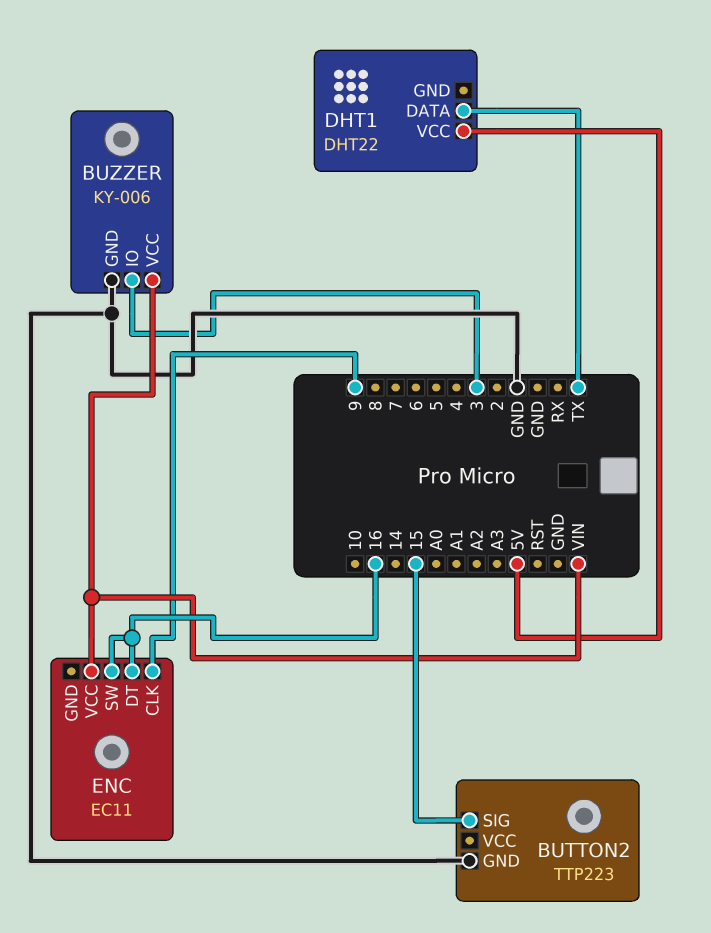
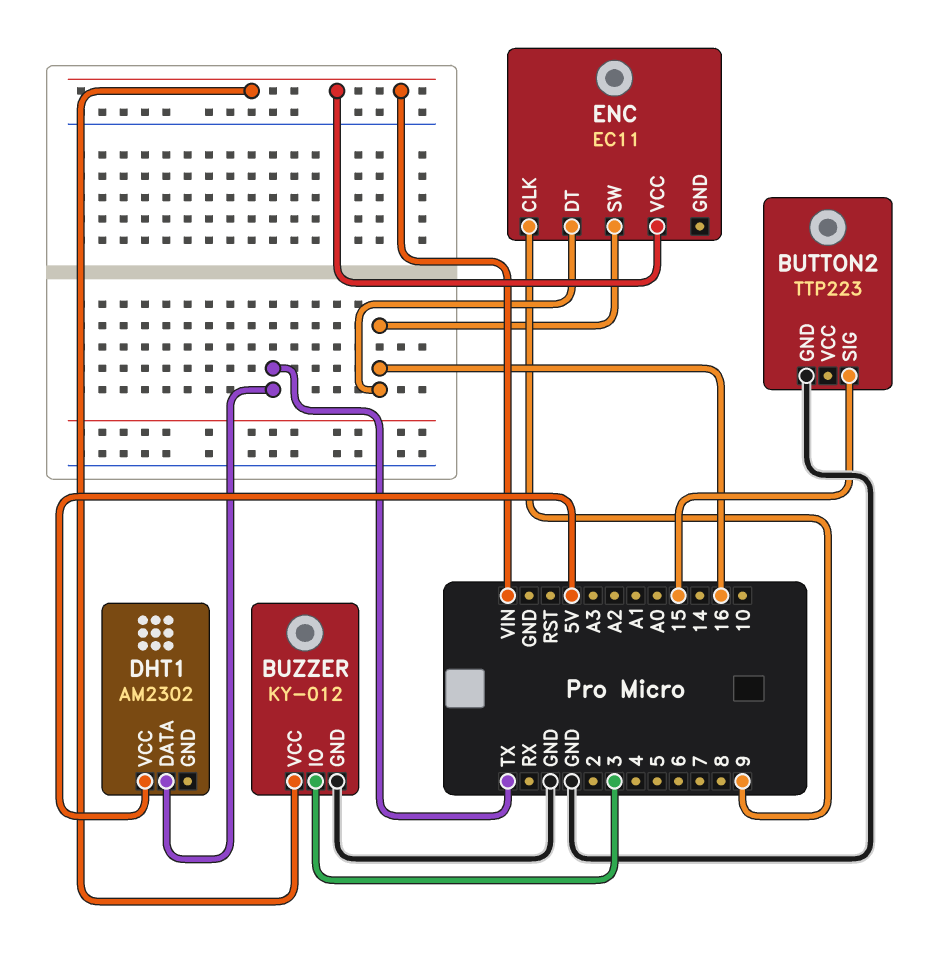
BUZZER: KY-006 -> KY-012
DHT1: DHT22 -> AM2302

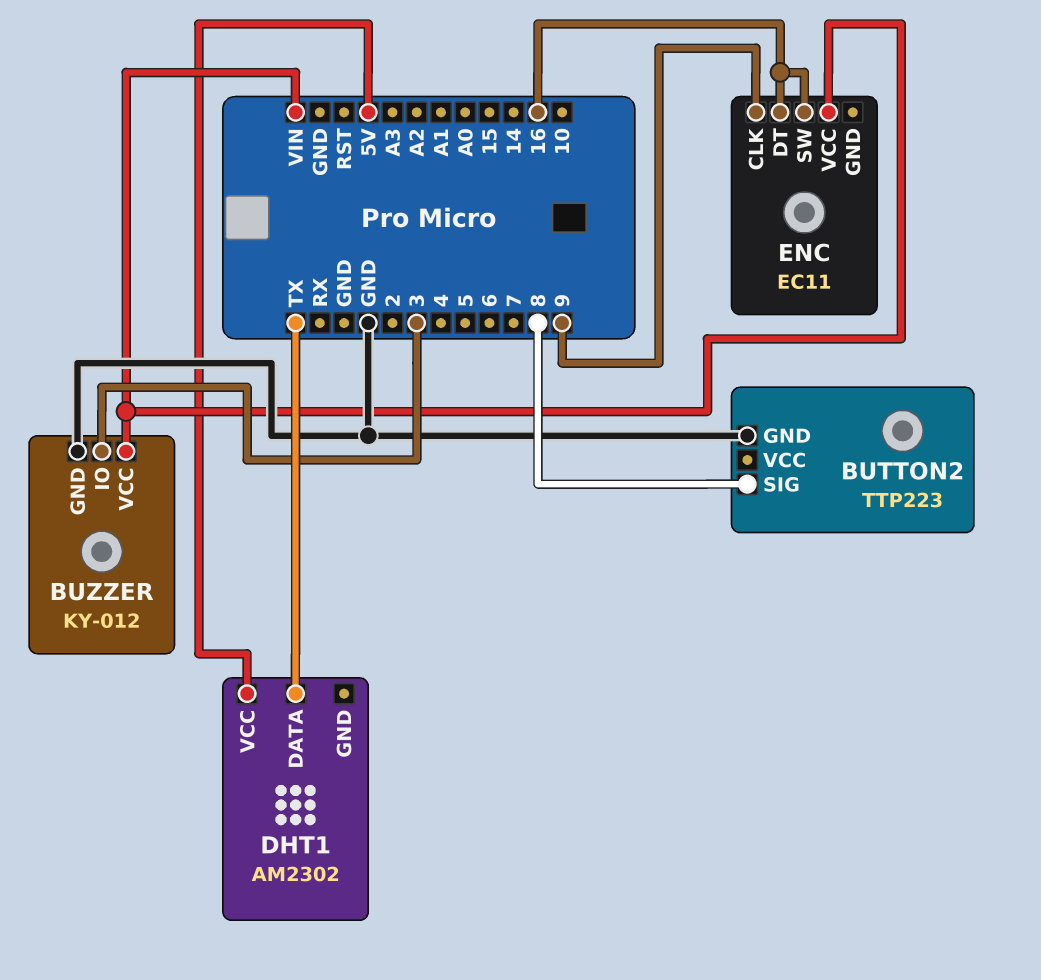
BUTTON2 pin SIG: 15 -> 8

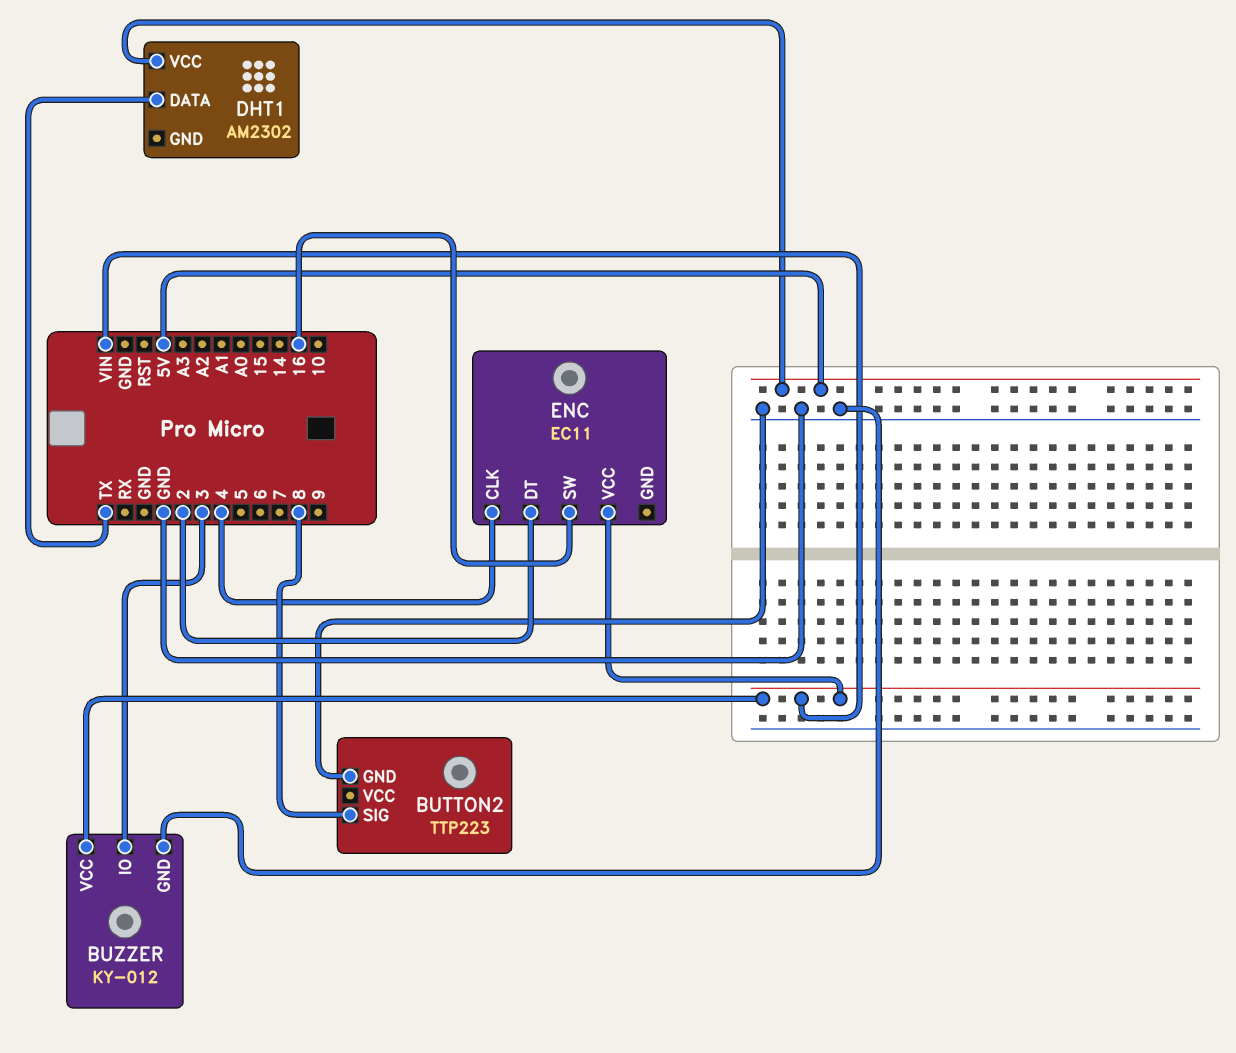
ENC pin CLK: 9 -> 4
ENC pin DT: 16 -> 2

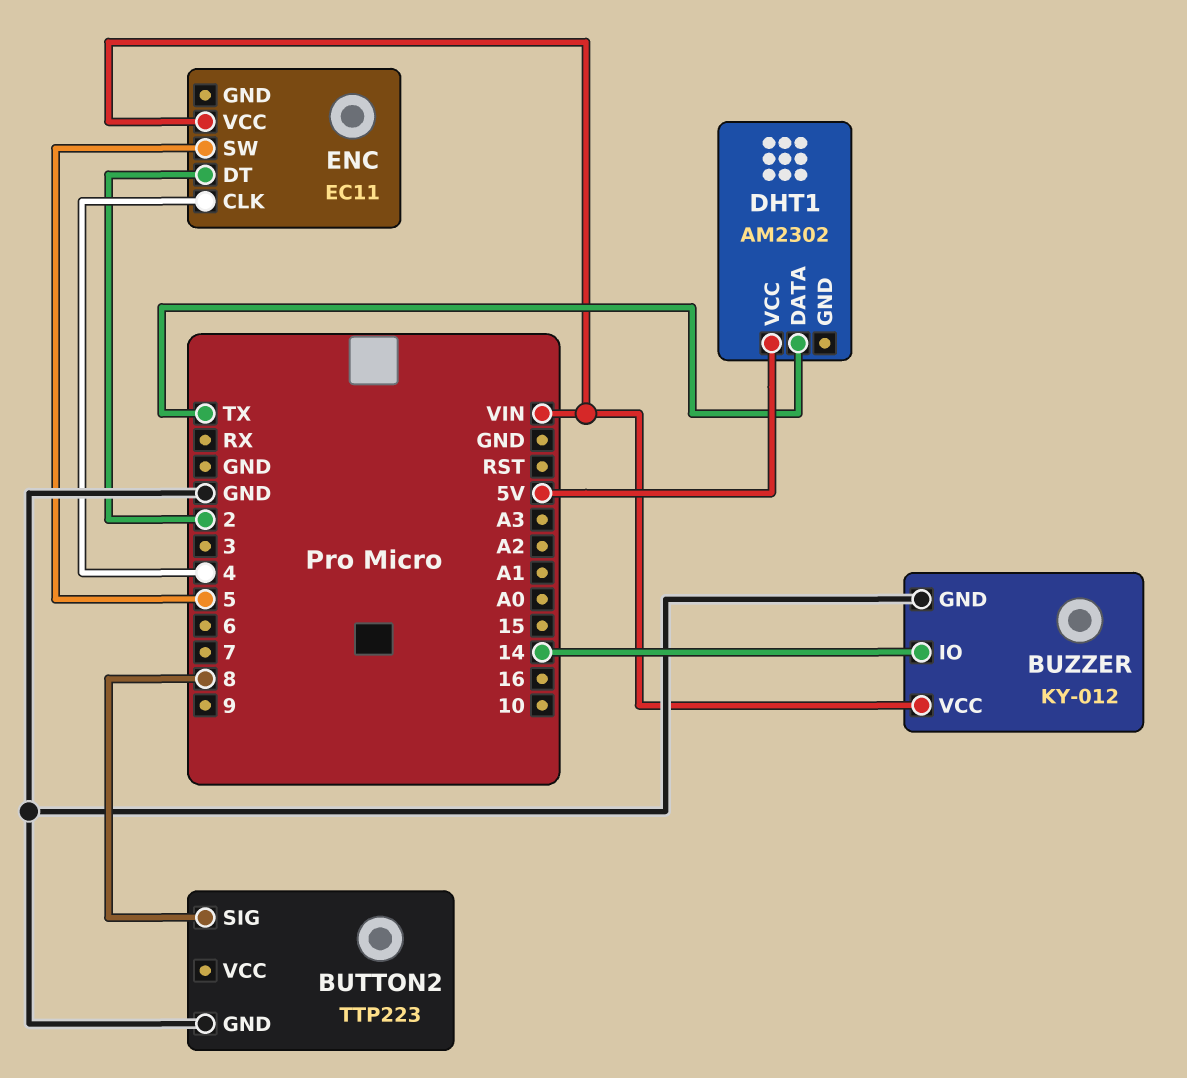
BUZZER pin IO: 3 -> 14
ENC pin SW: 16 -> 5

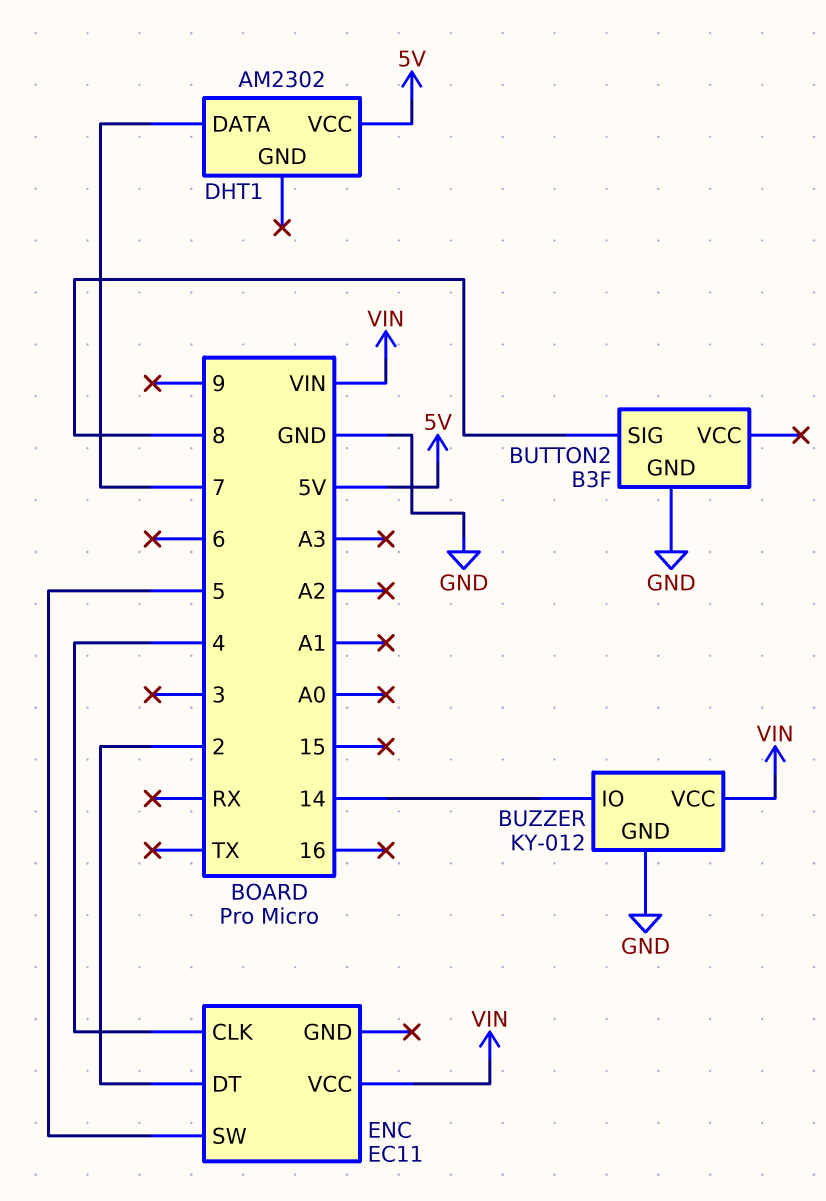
BUTTON2: TTP223 -> B3F
DHT1 pin DATA: TX -> 7

